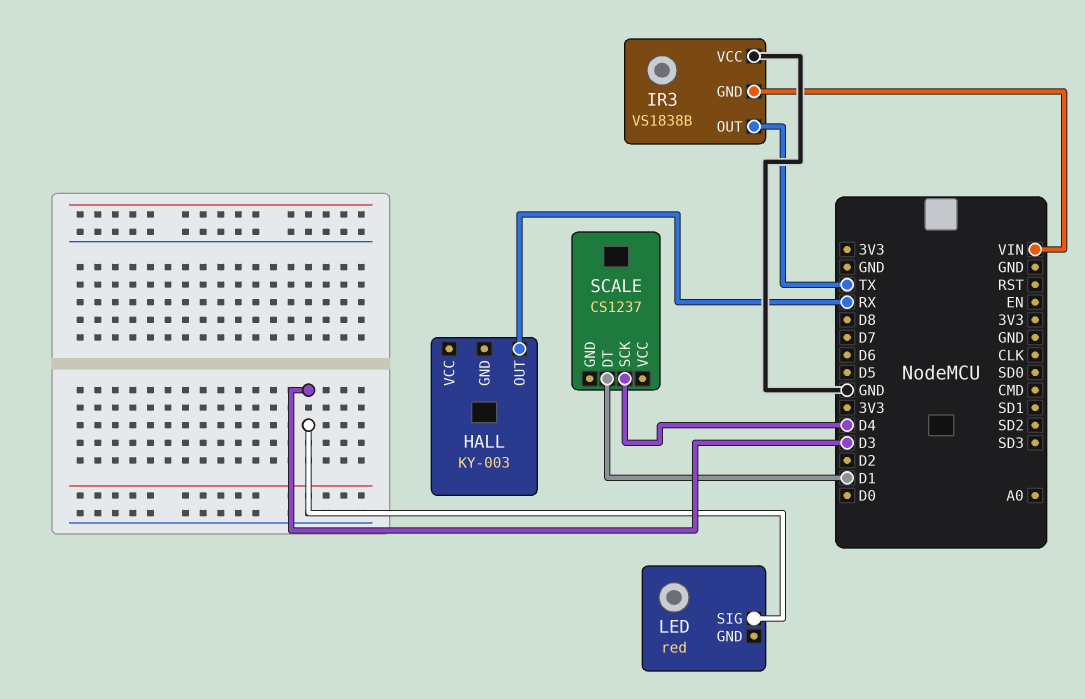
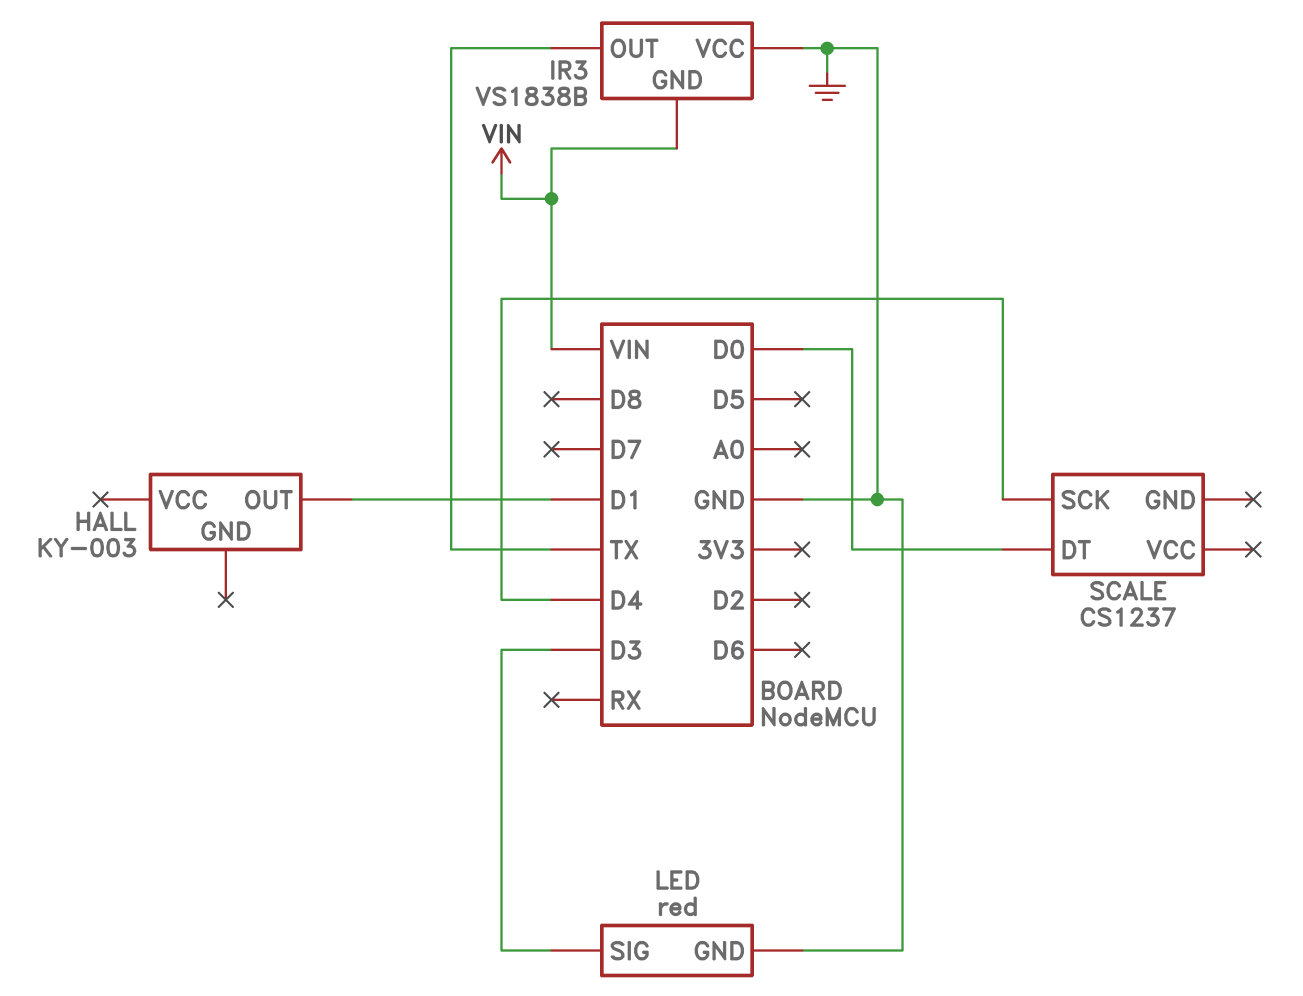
HALL pin OUT: RX -> D1
LED pin GND: none -> GND
SCALE pin DT: D1 -> D0

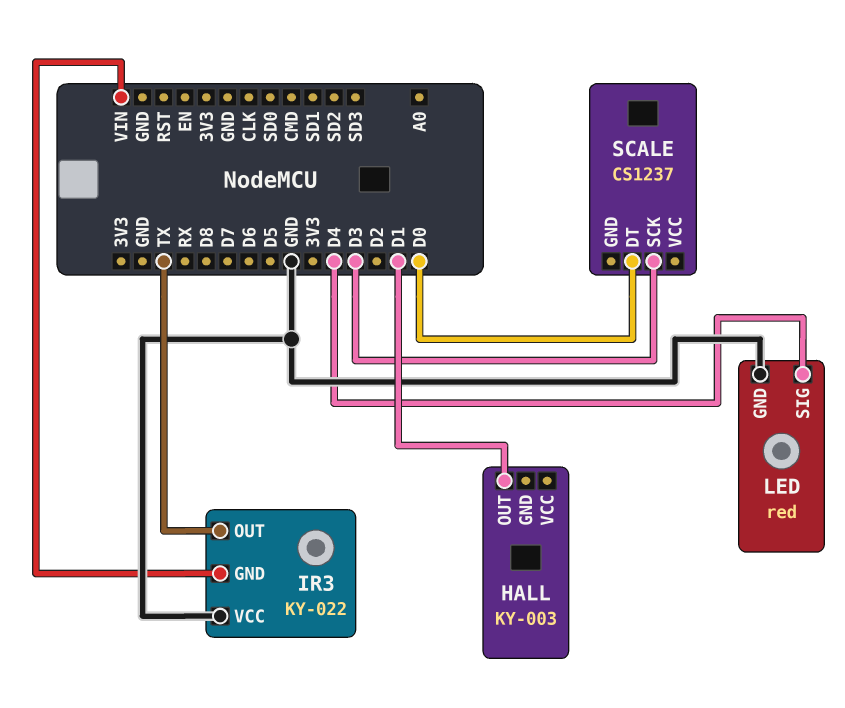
IR3: VS1838B -> KY-022
LED pin SIG: D3 -> D4
SCALE pin SCK: D4 -> D3

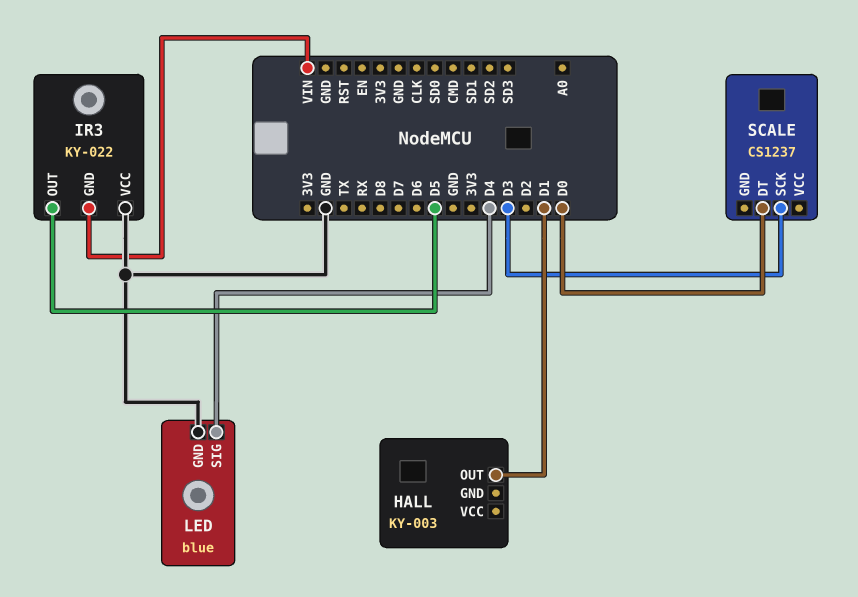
IR3 pin OUT: TX -> D5
LED: red -> blue

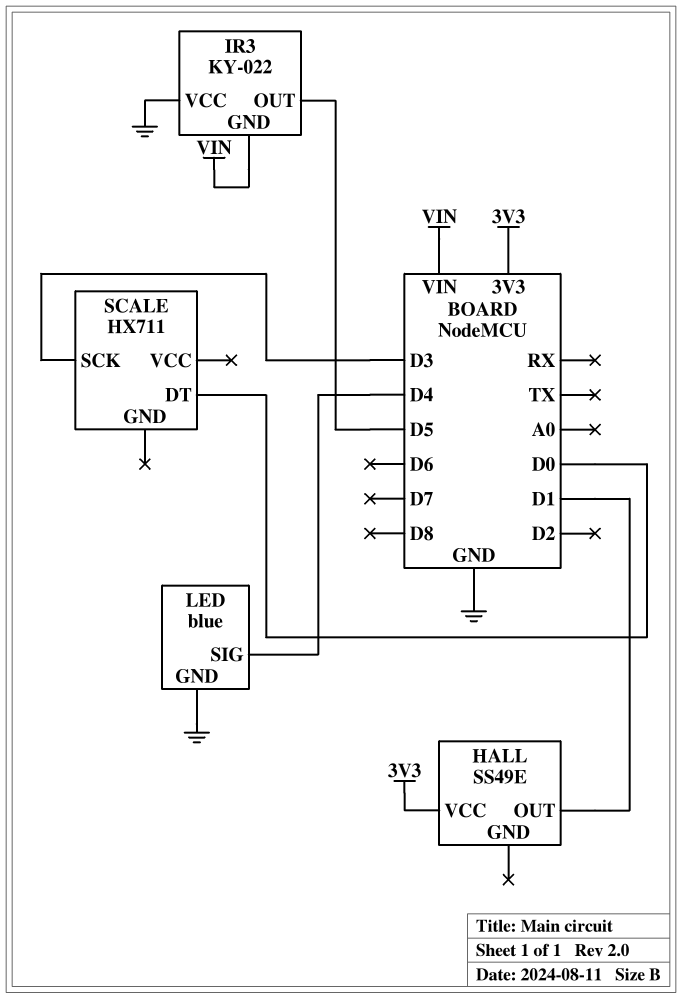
HALL: KY-003 -> SS49E
HALL pin VCC: none -> 3V3
SCALE: CS1237 -> HX711

